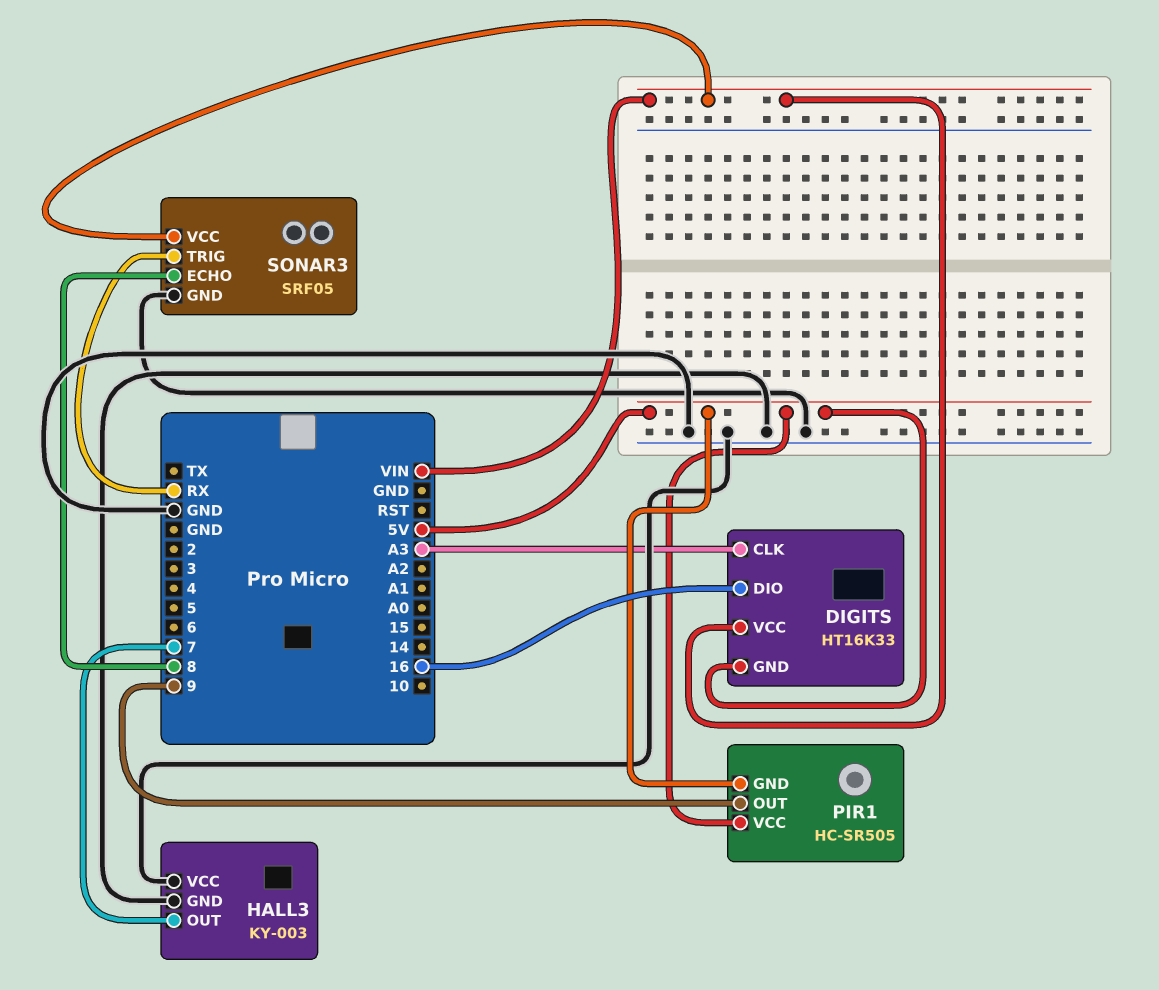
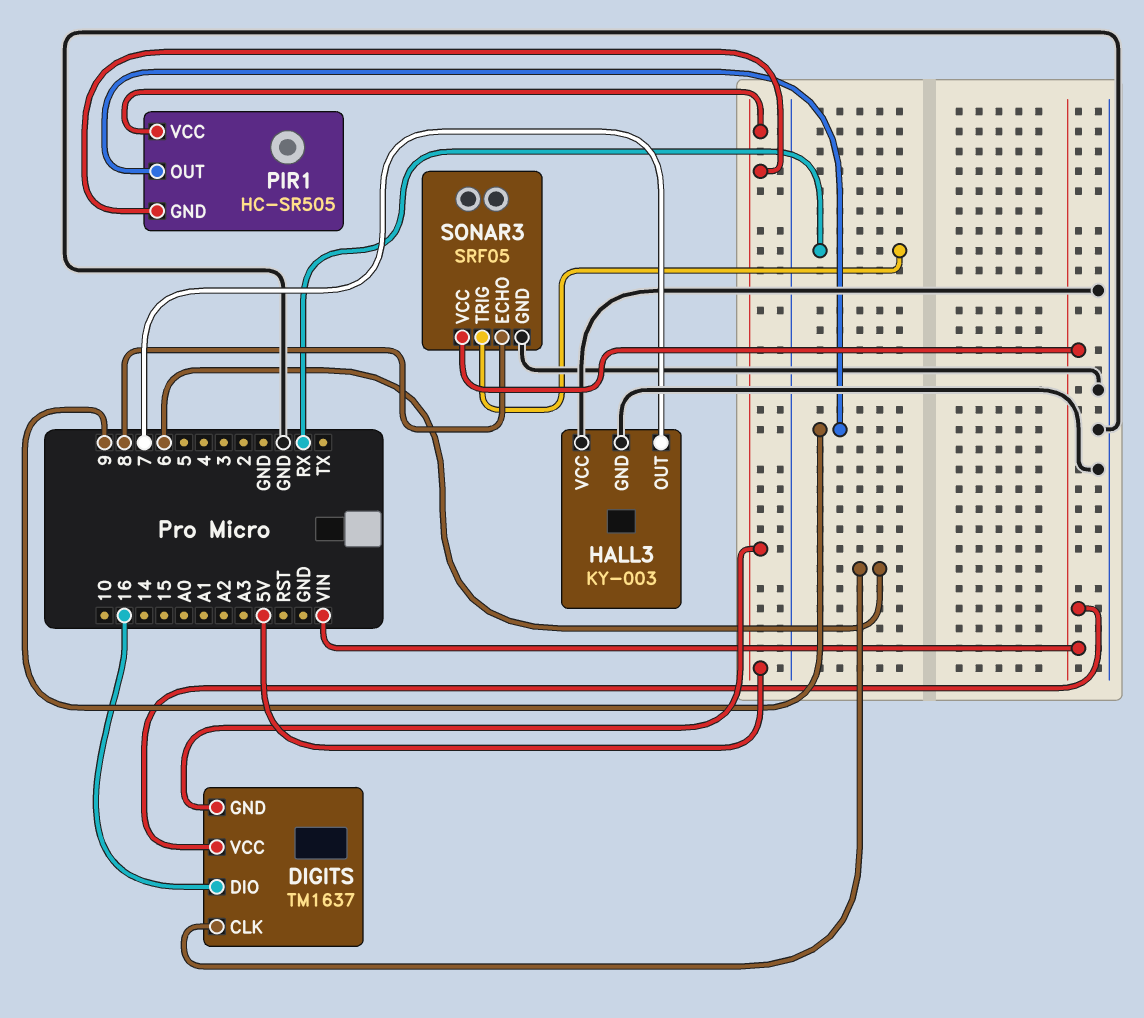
DIGITS: HT16K33 -> TM1637
DIGITS pin CLK: A3 -> 6

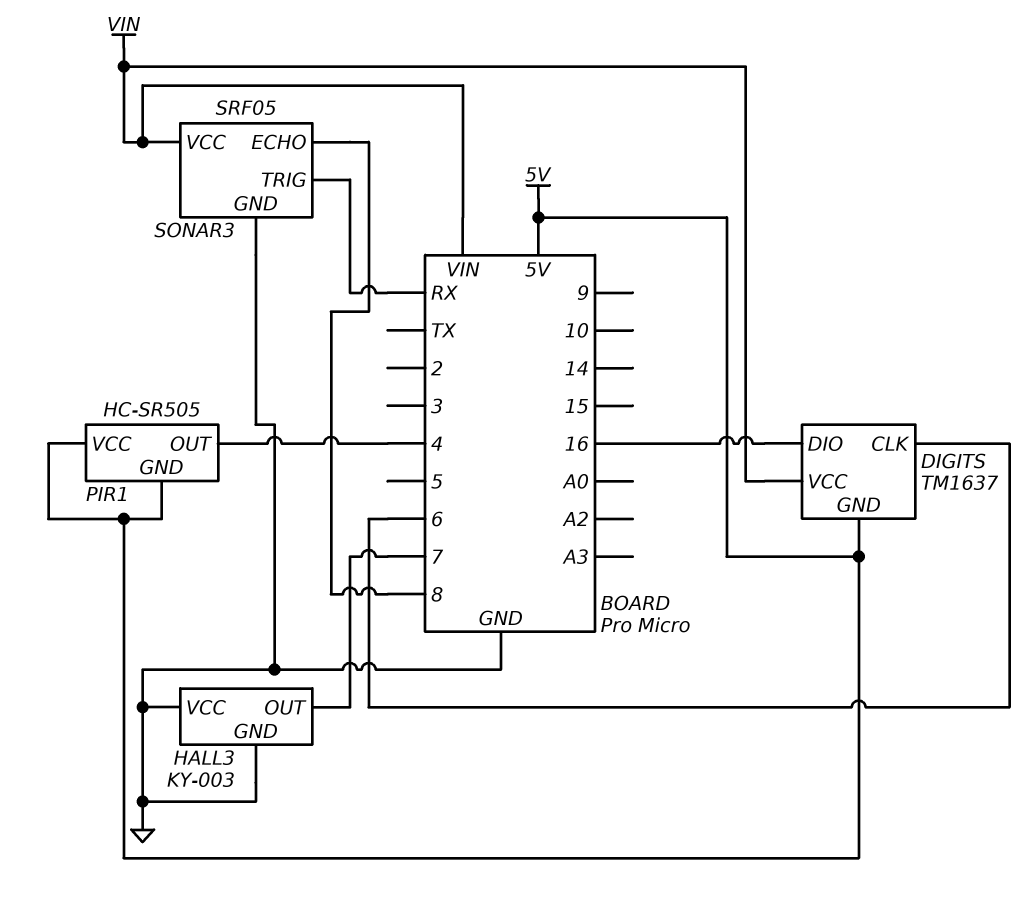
PIR1 pin OUT: 9 -> 4

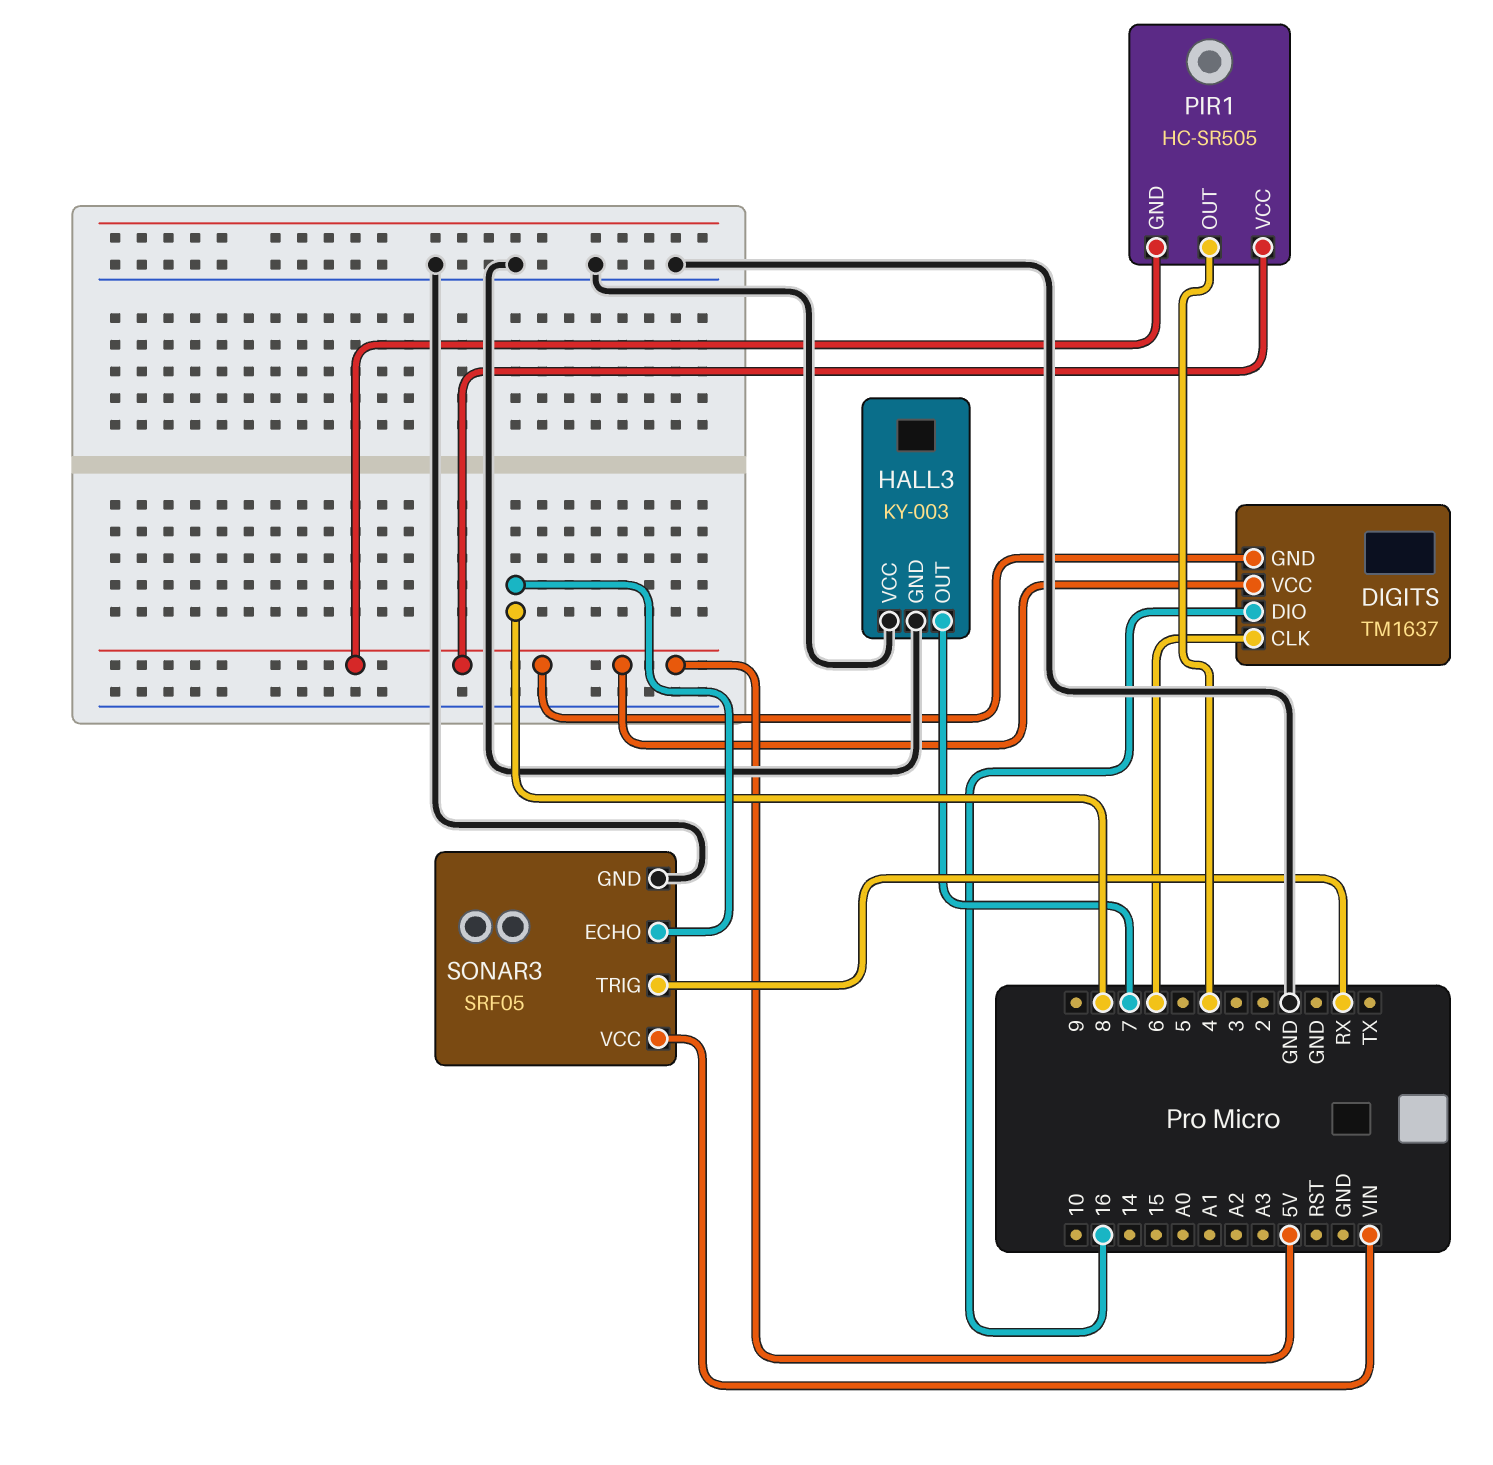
DIGITS pin VCC: VIN -> 5V

